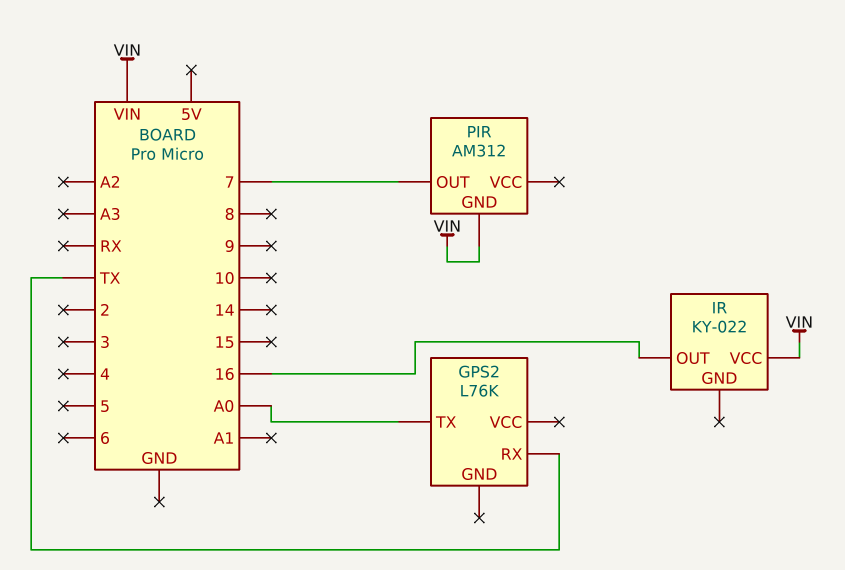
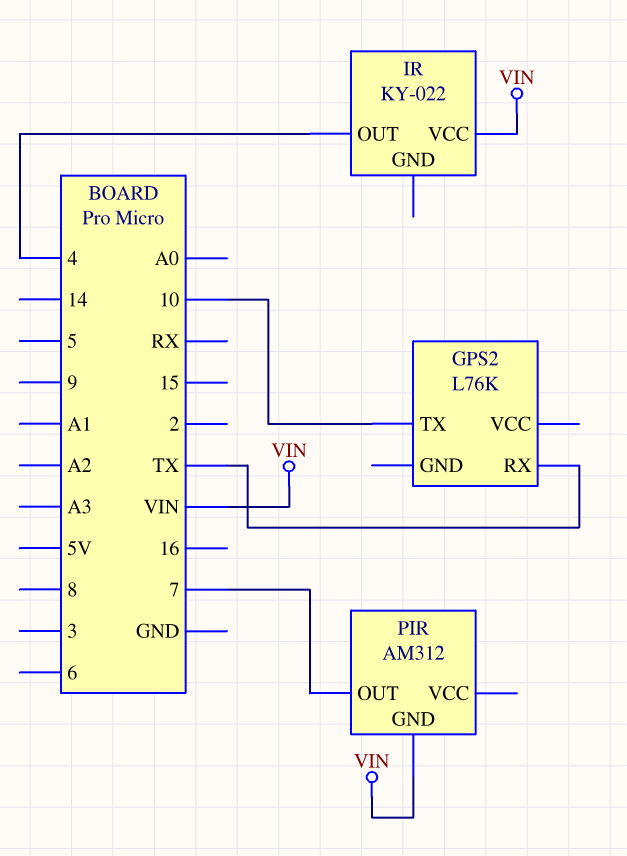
GPS2 pin TX: A0 -> 10
IR pin OUT: 16 -> 4

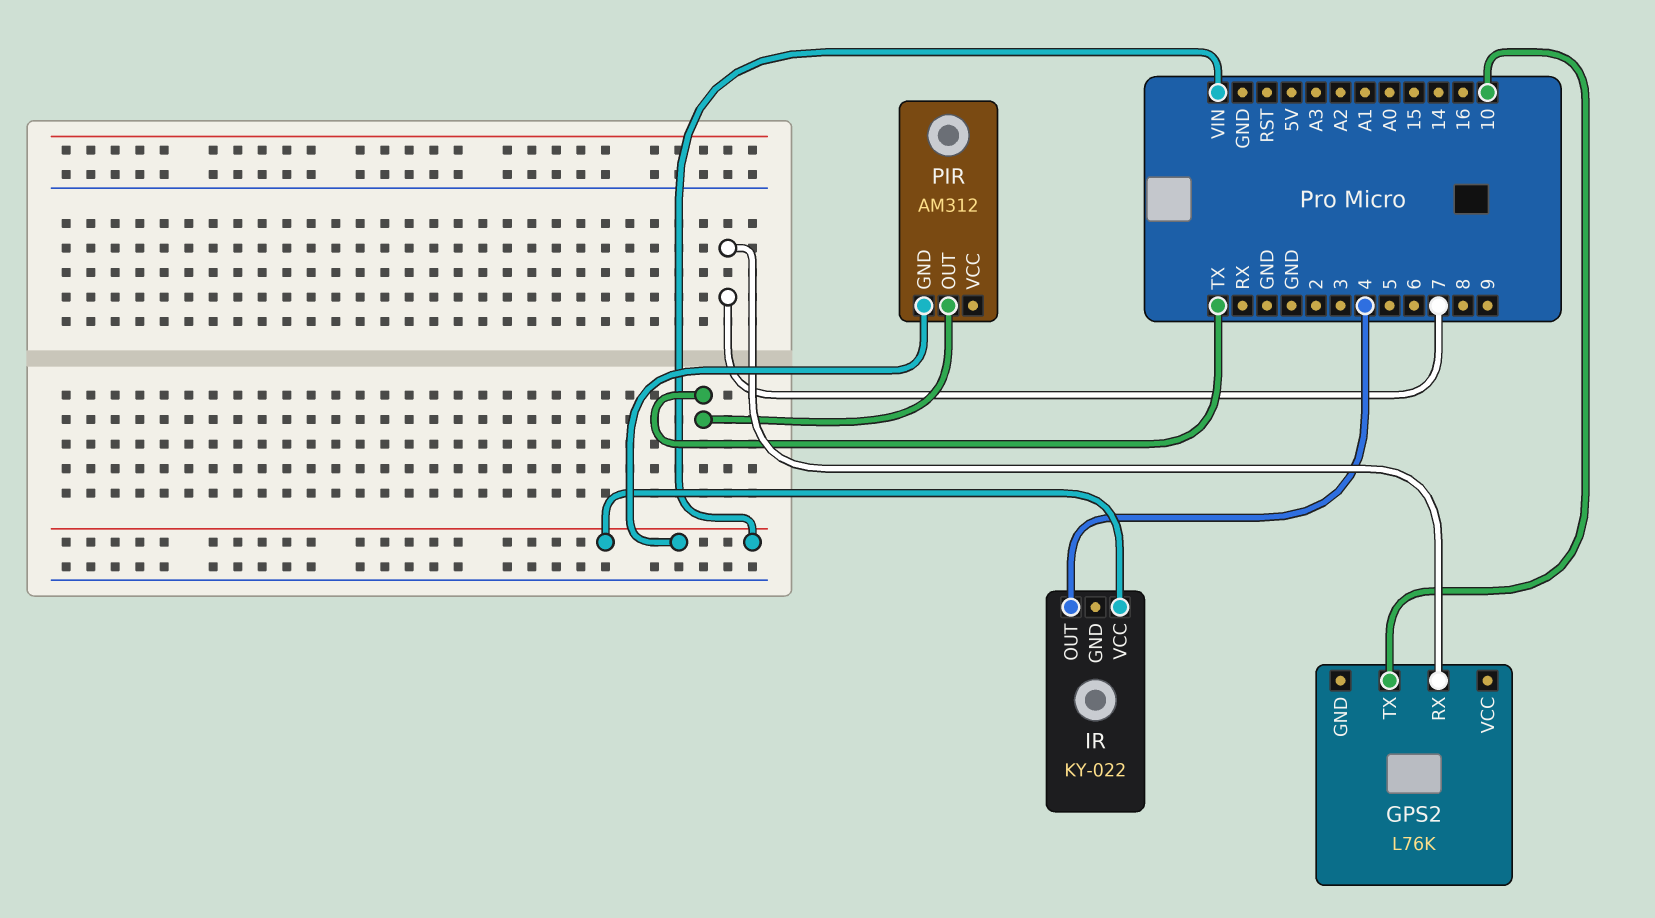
GPS2 pin RX: TX -> 7
PIR pin OUT: 7 -> TX

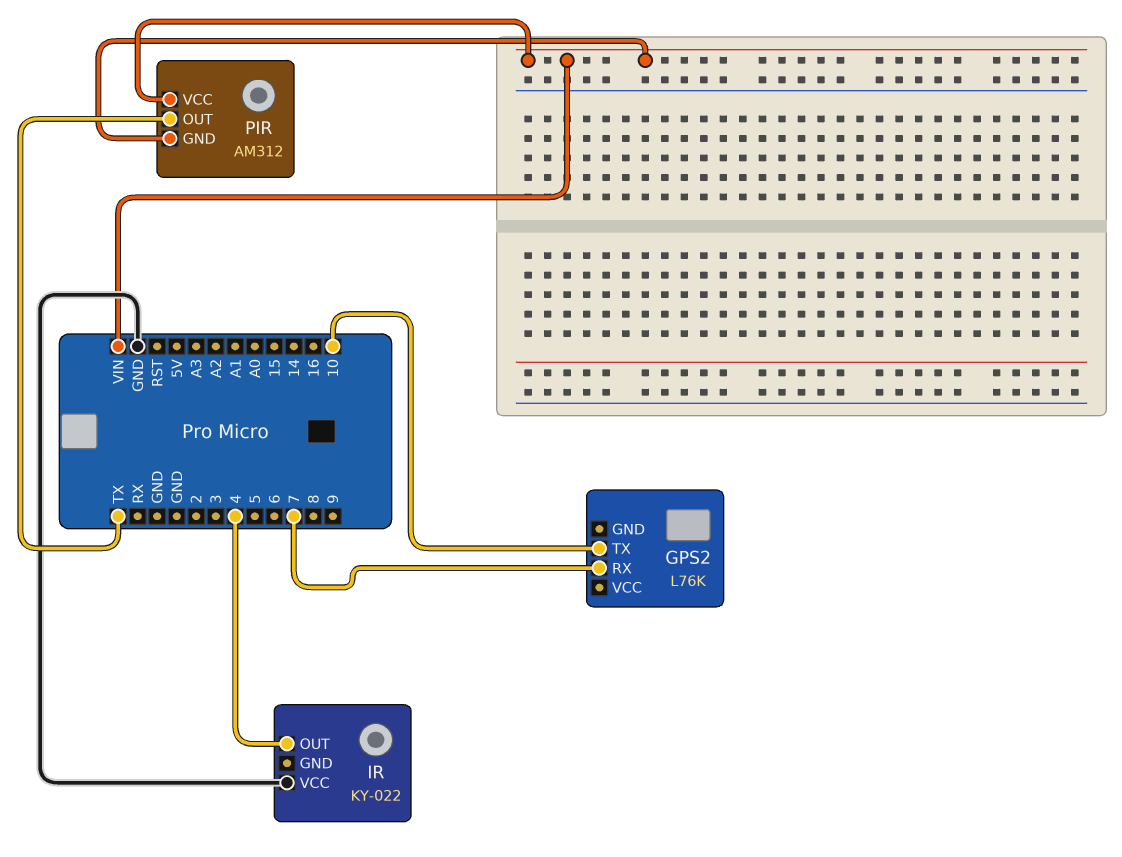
IR pin VCC: VIN -> GND
PIR pin VCC: none -> VIN

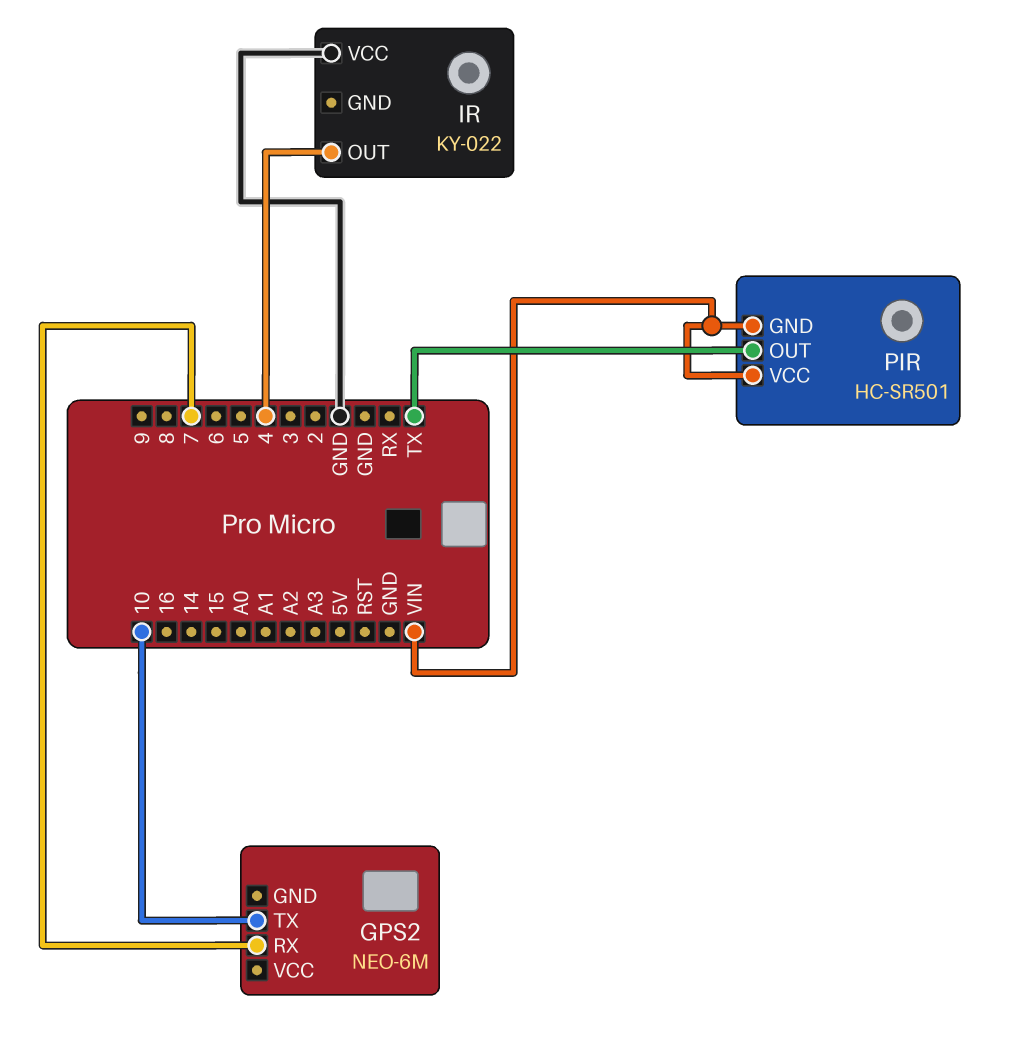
GPS2: L76K -> NEO-6M
PIR: AM312 -> HC-SR501

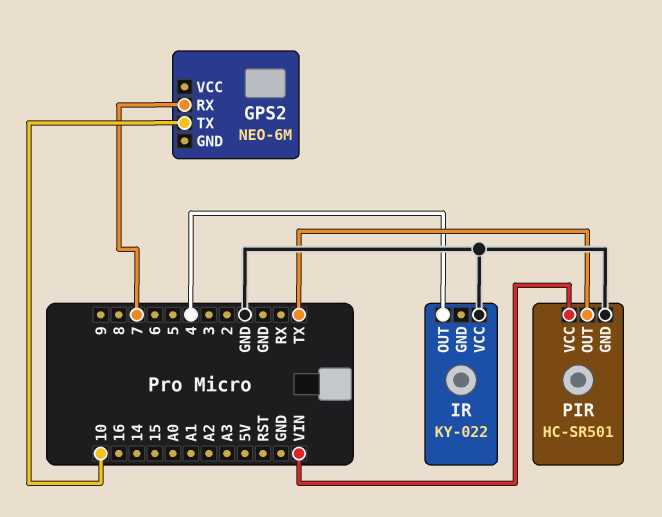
PIR pin GND: VIN -> GND

